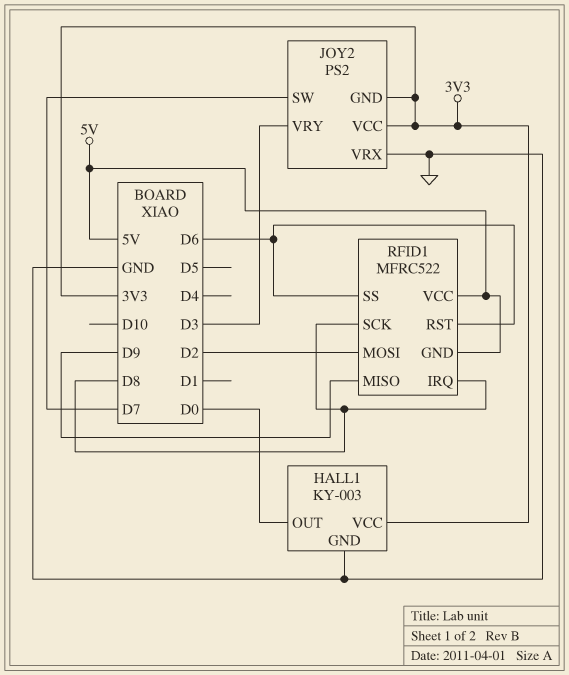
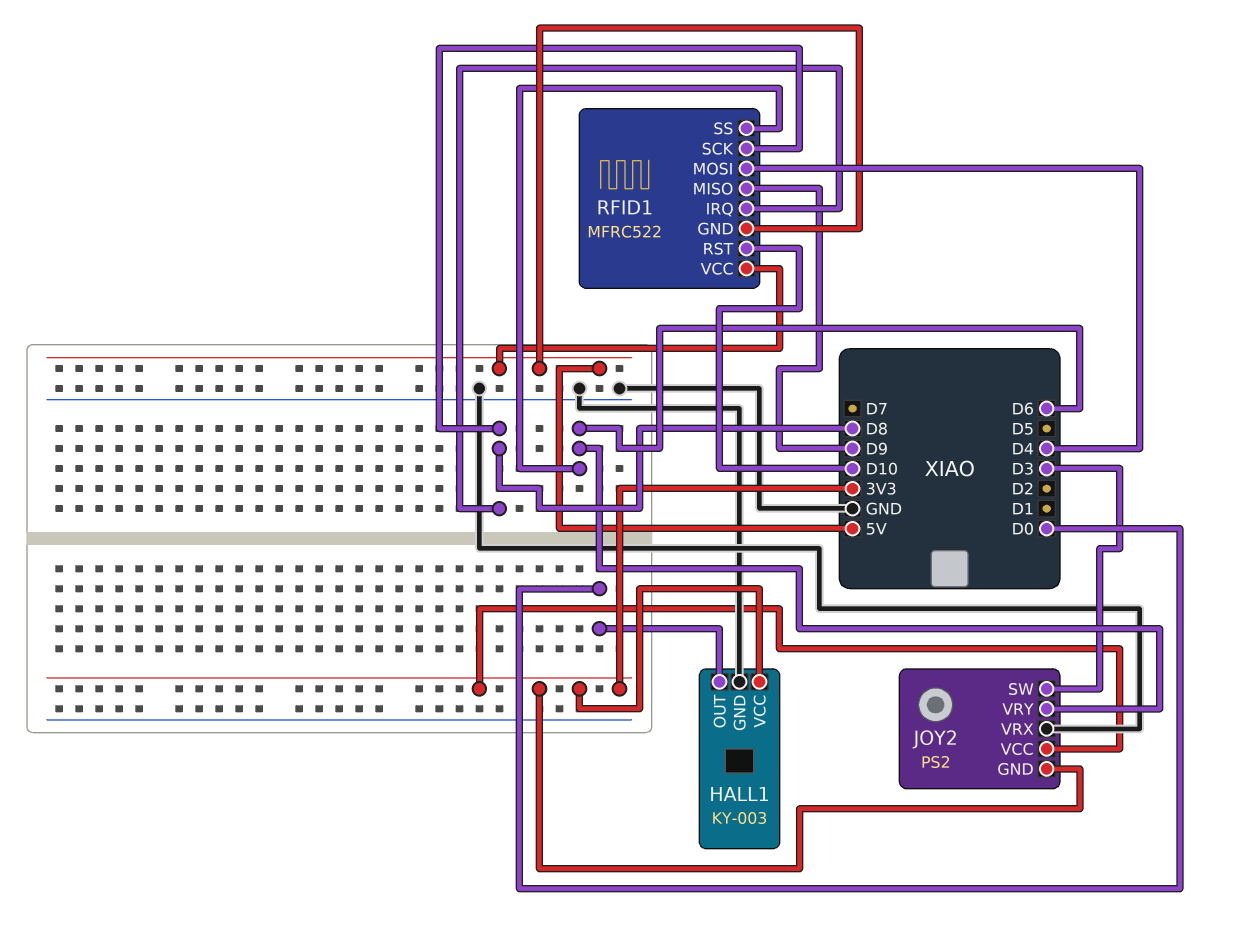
JOY2 pin SW: D7 -> D3
JOY2 pin VRY: D3 -> D6
RFID1 pin MOSI: D2 -> D4
RFID1 pin RST: D6 -> D10

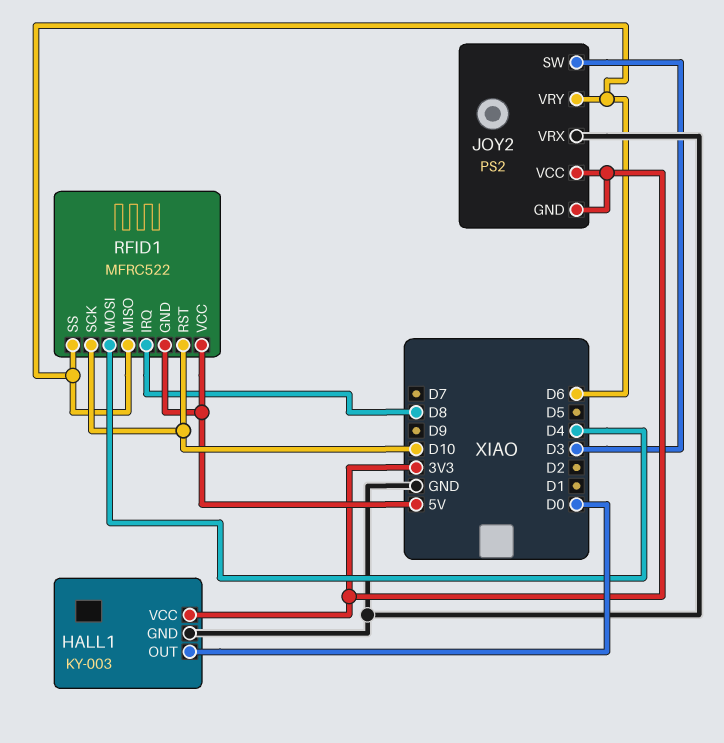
RFID1 pin MISO: D9 -> D6
RFID1 pin SCK: D8 -> D10

